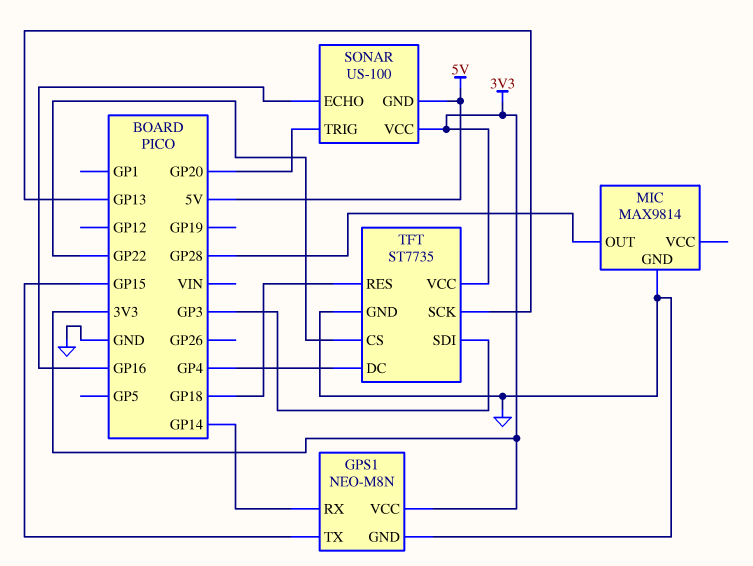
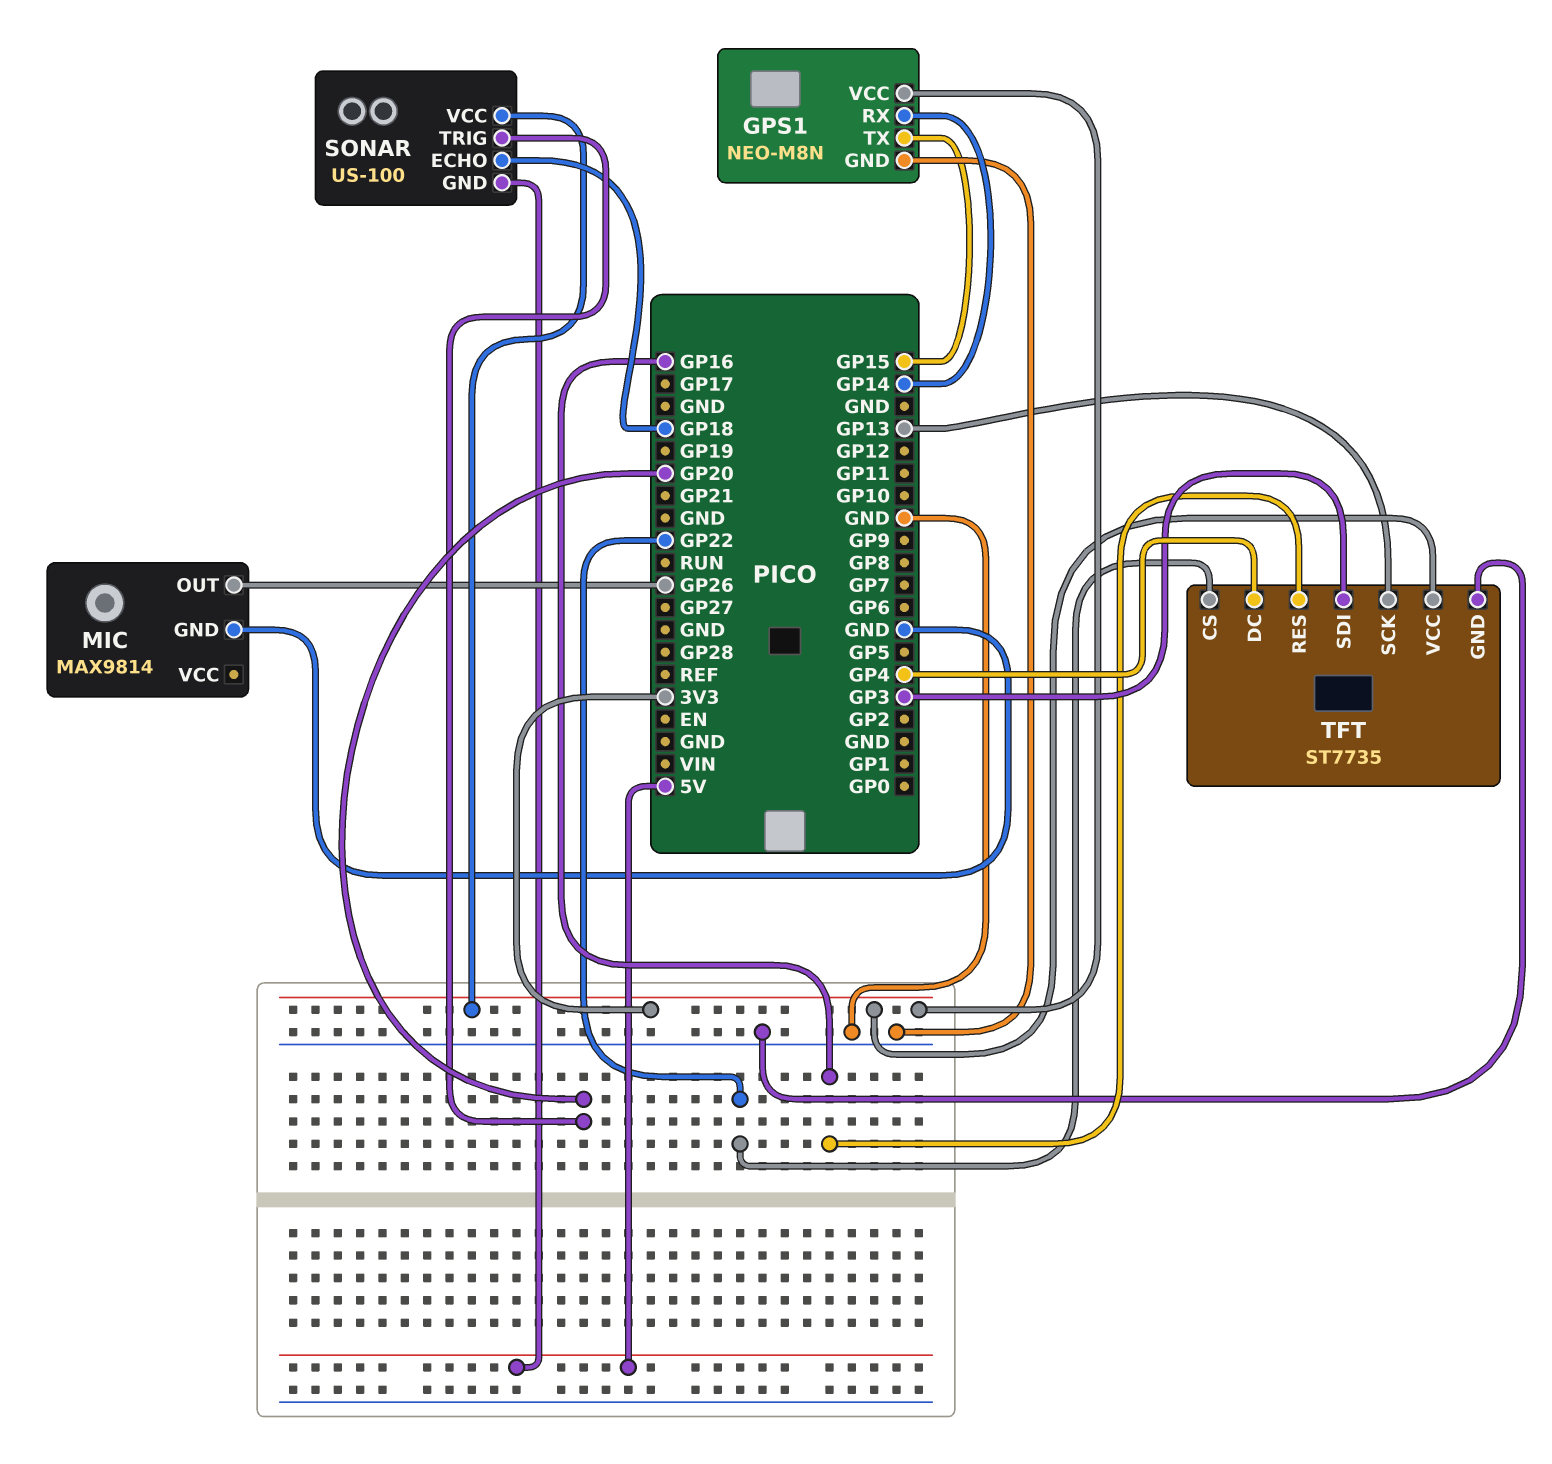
MIC pin OUT: GP28 -> GP26
SONAR pin ECHO: GP16 -> GP18
TFT pin RES: GP18 -> GP16

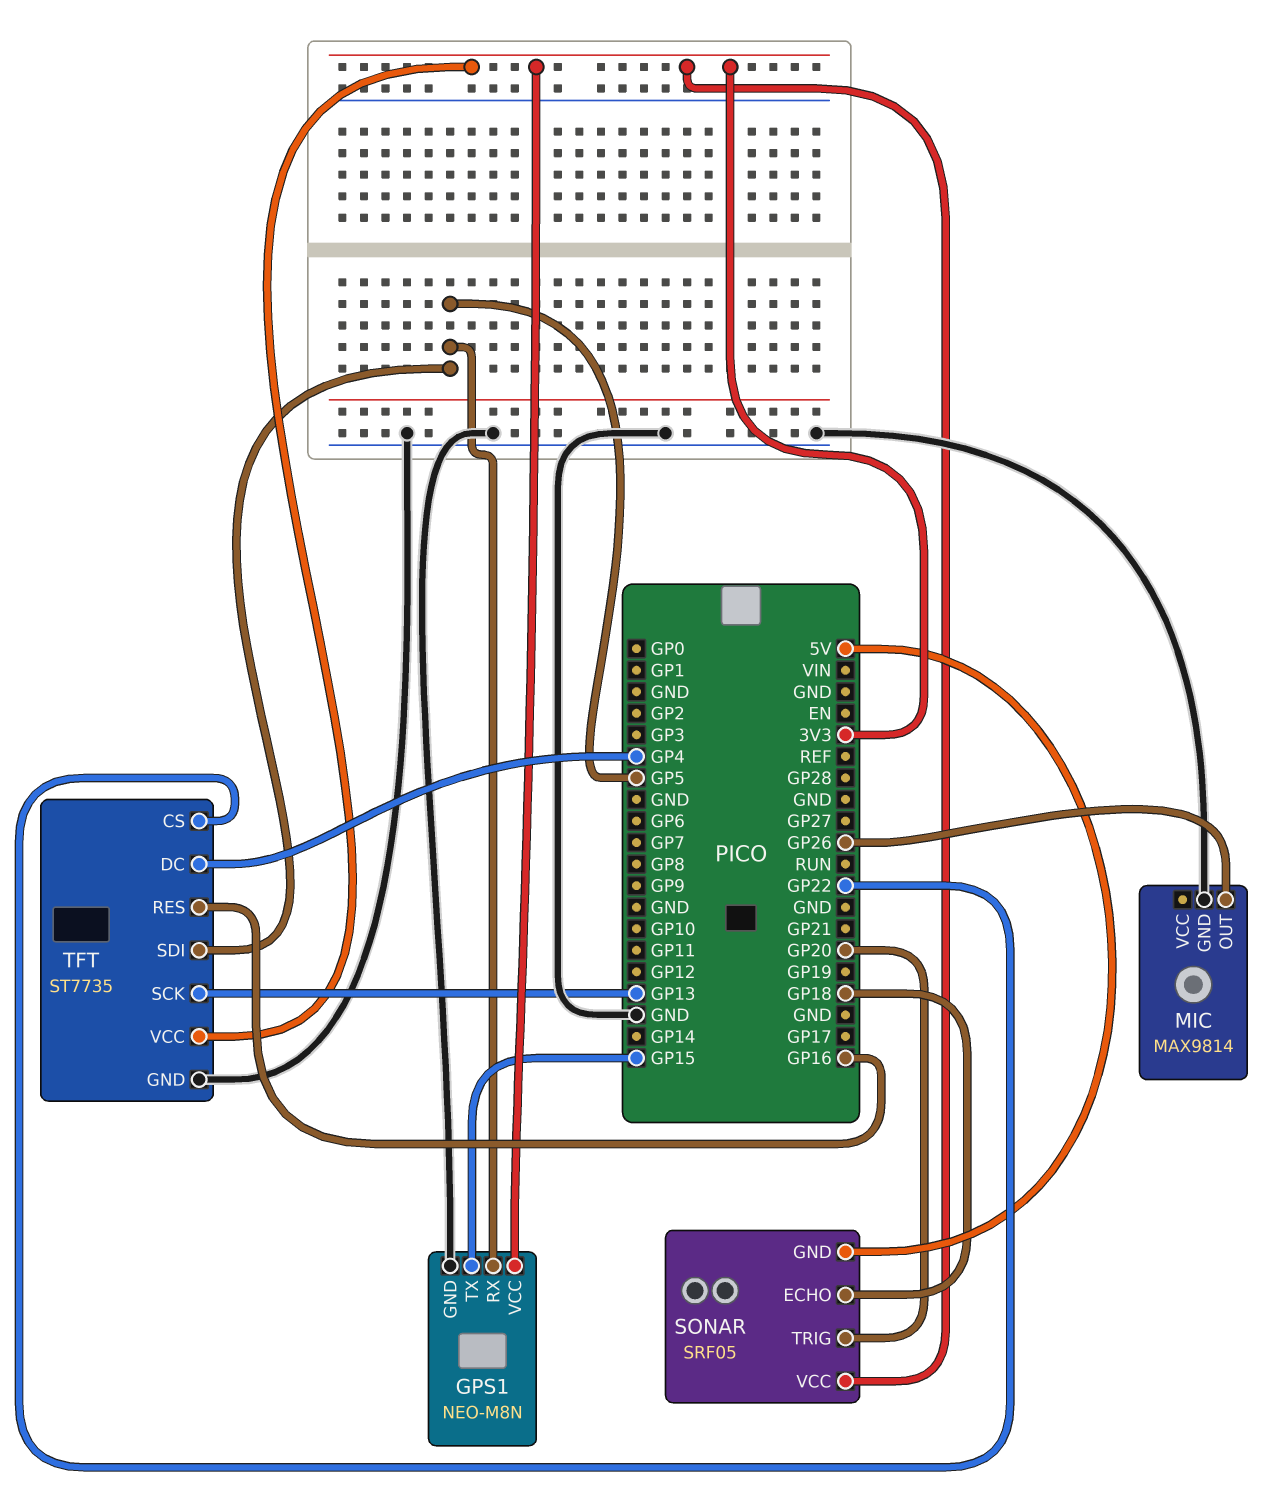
GPS1 pin RX: GP14 -> GP5
SONAR: US-100 -> SRF05
TFT pin SDI: GP3 -> GP5

